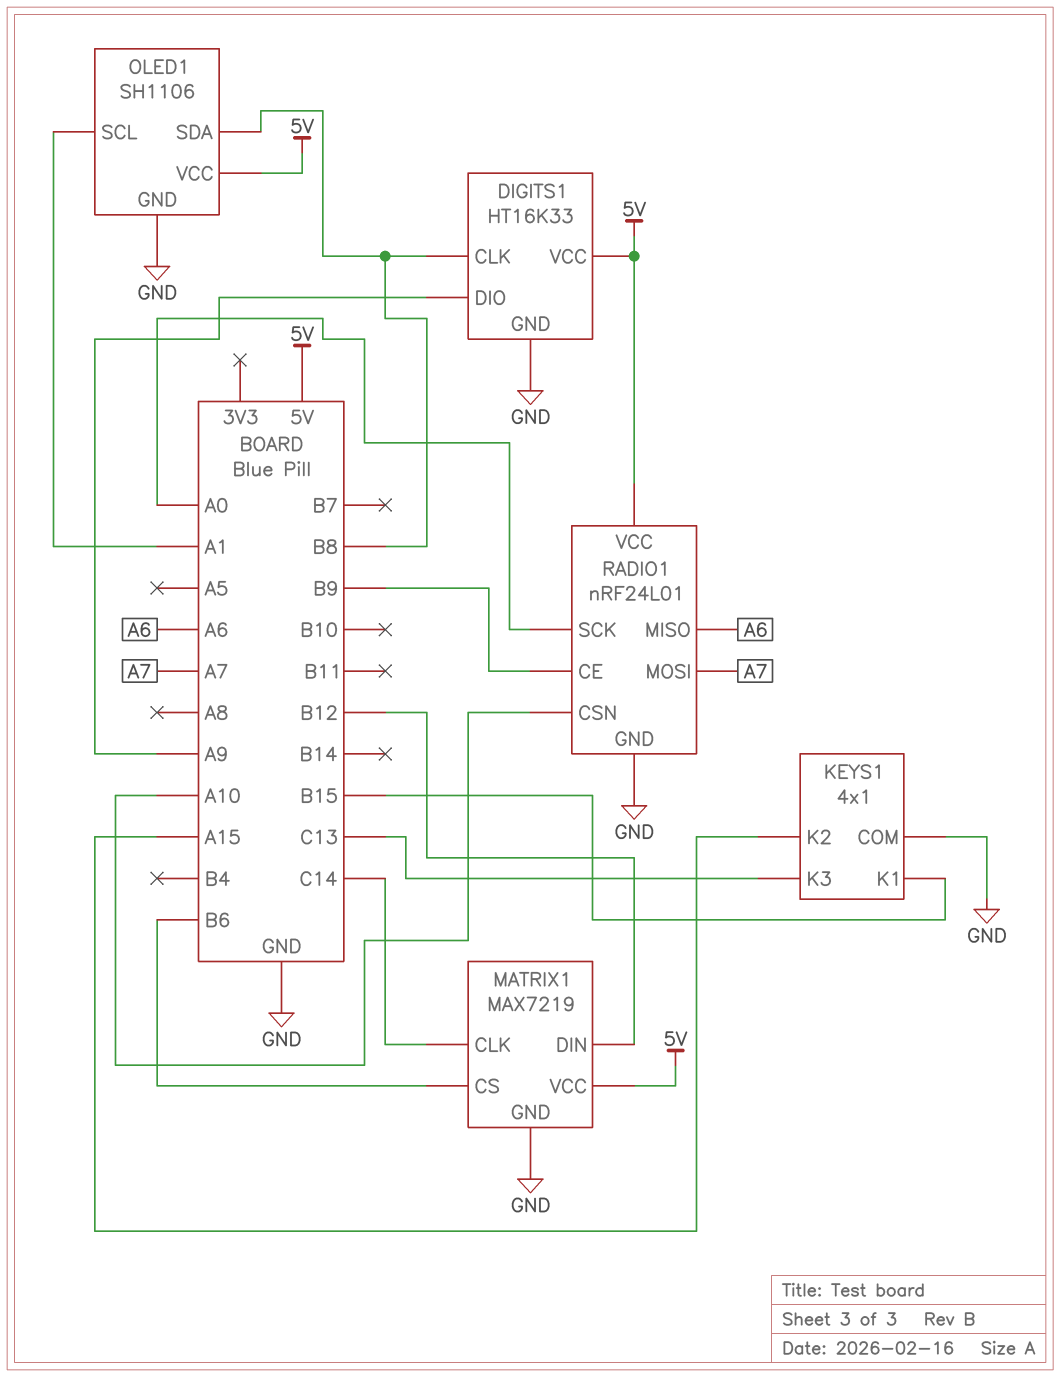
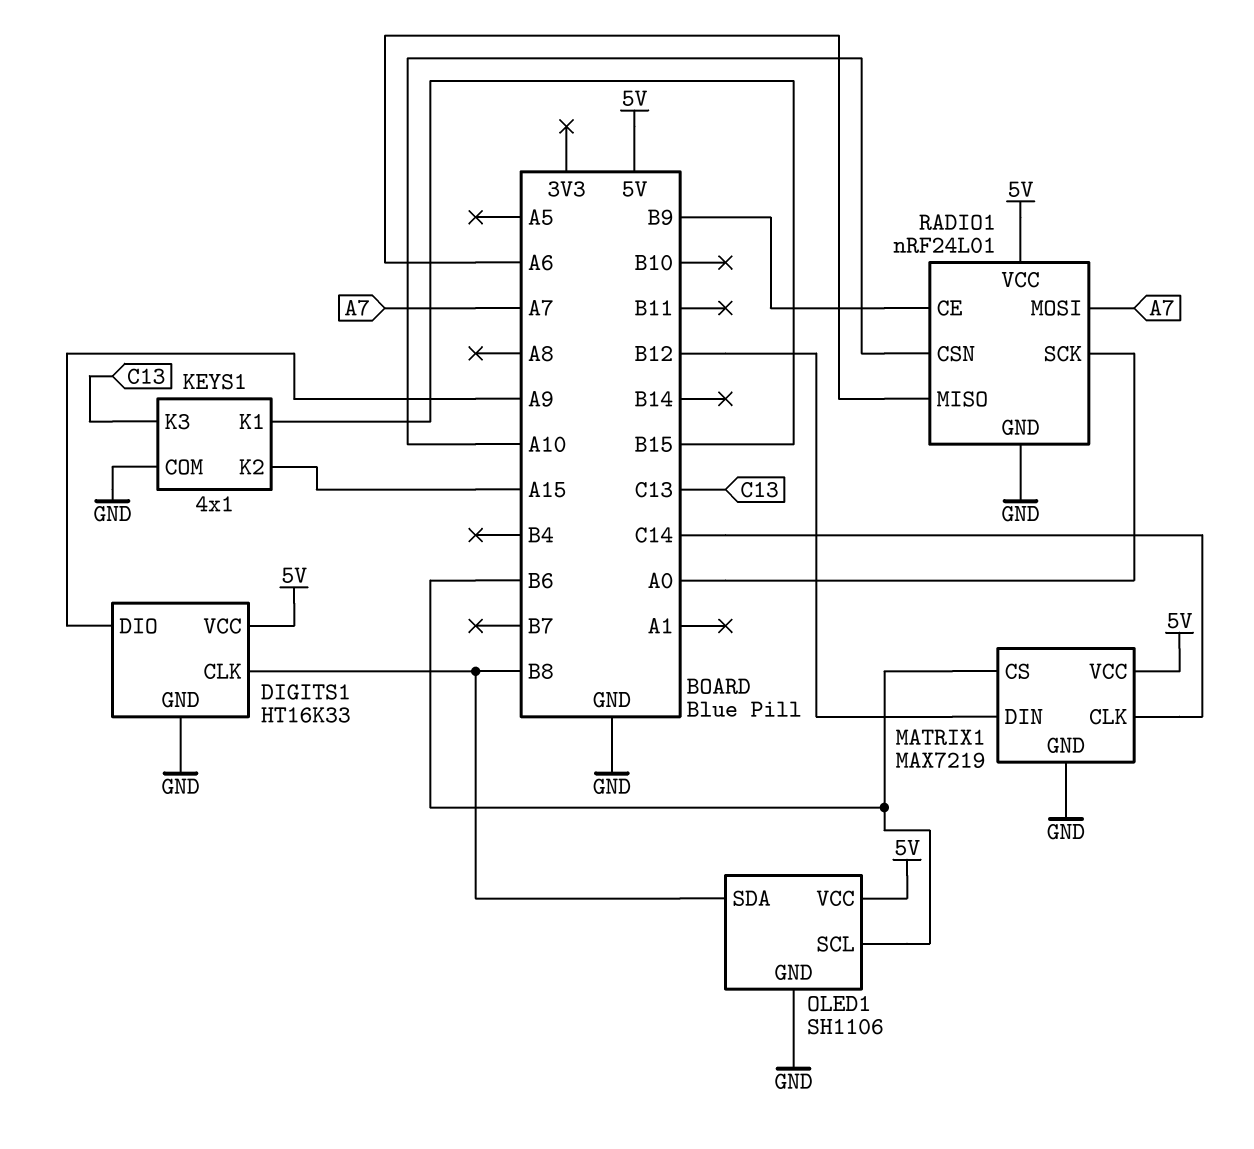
OLED1 pin SCL: A1 -> B6

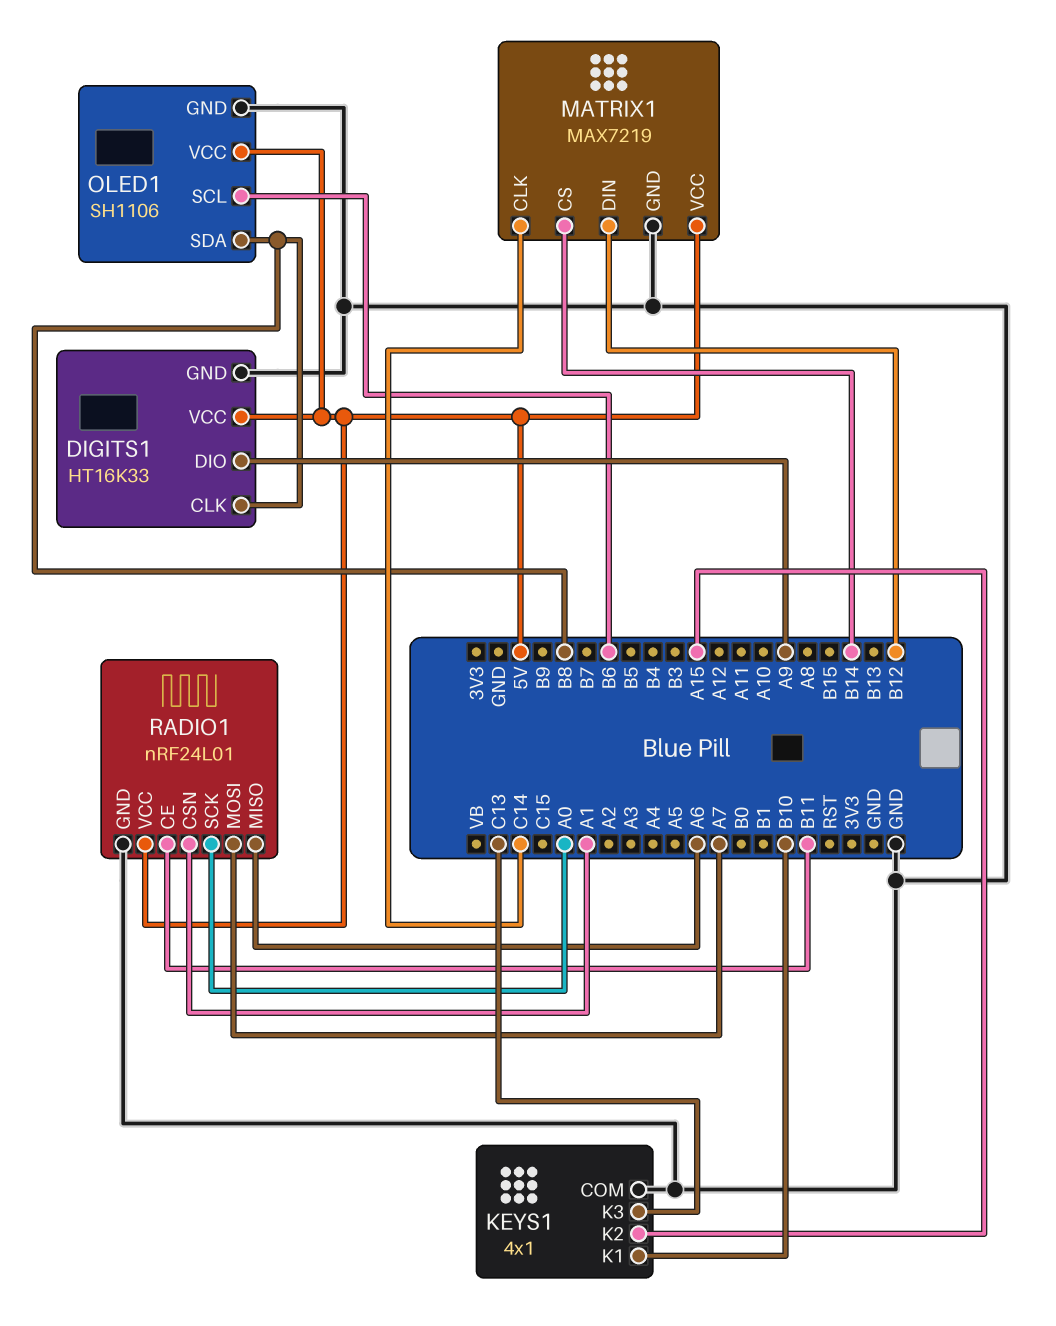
KEYS1 pin K1: B15 -> B10
MATRIX1 pin CS: B6 -> B14
RADIO1 pin CE: B9 -> B11
RADIO1 pin CSN: A10 -> A1

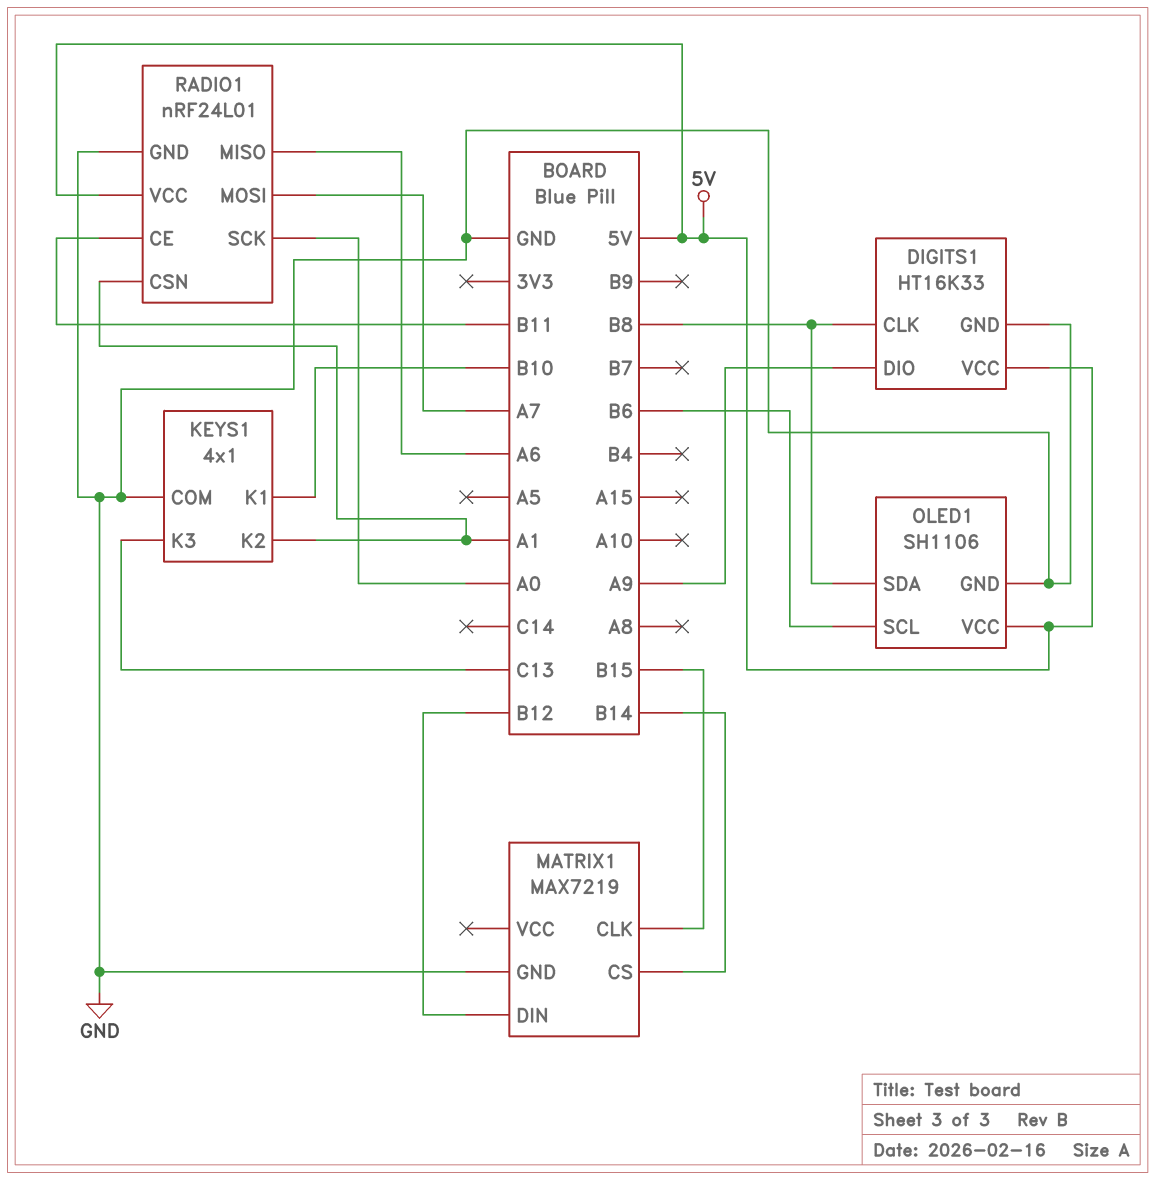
KEYS1 pin K2: A15 -> A1
MATRIX1 pin CLK: C14 -> B15
MATRIX1 pin VCC: 5V -> none

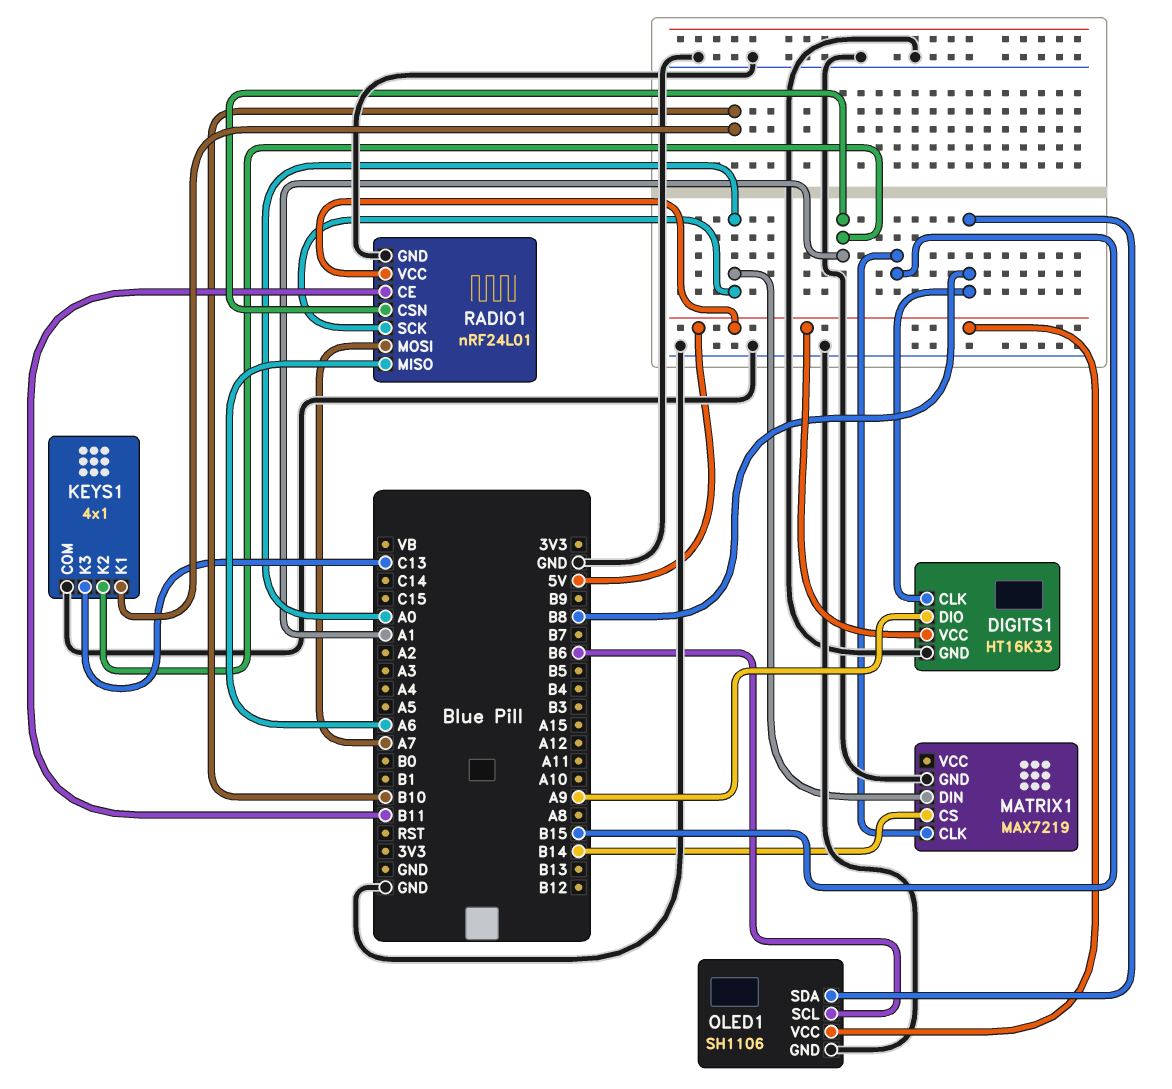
MATRIX1 pin DIN: B12 -> A0

